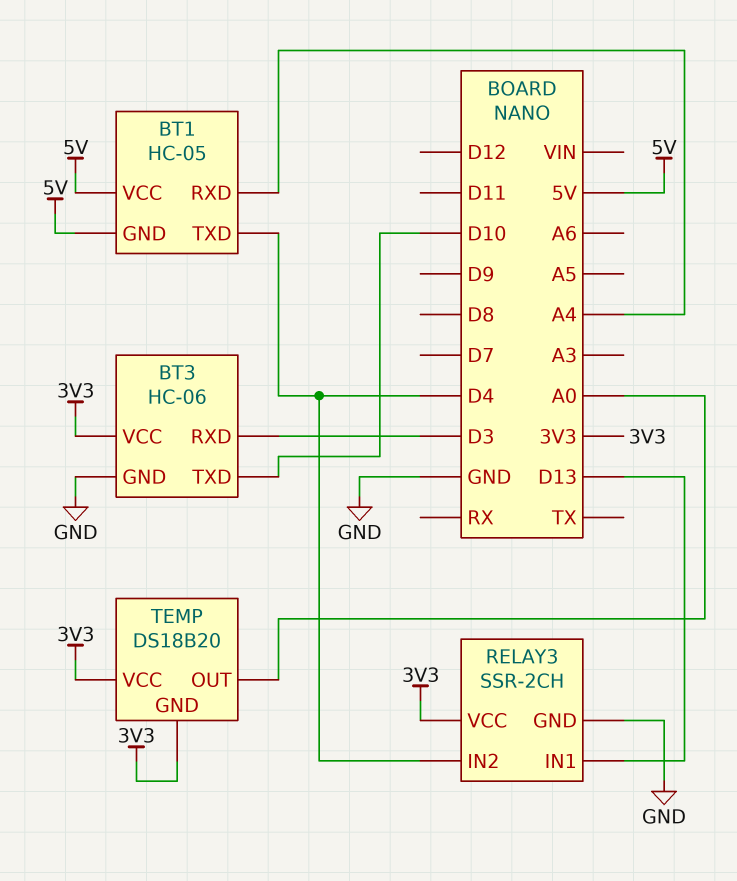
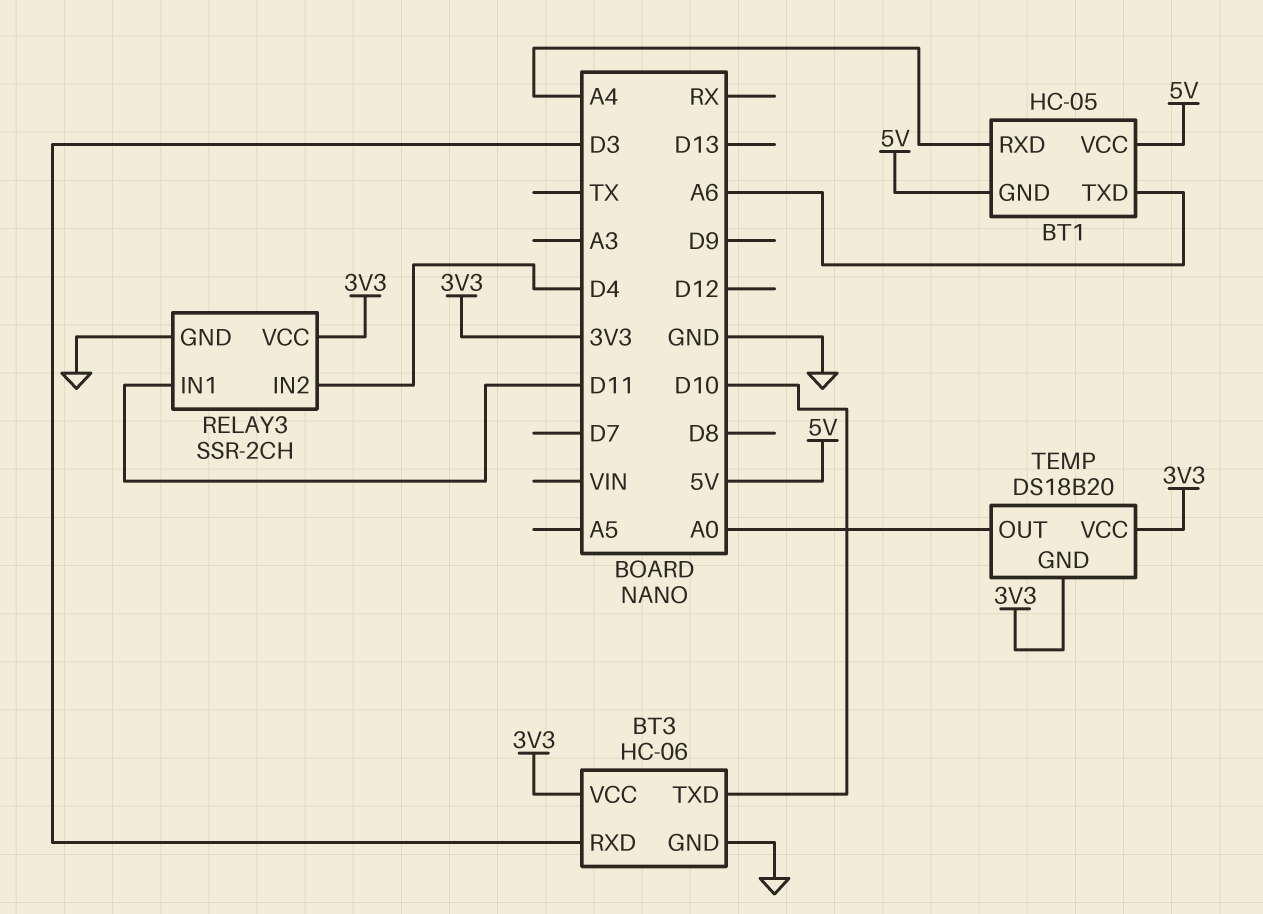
BT1 pin TXD: D4 -> A6
RELAY3 pin IN1: D13 -> D11

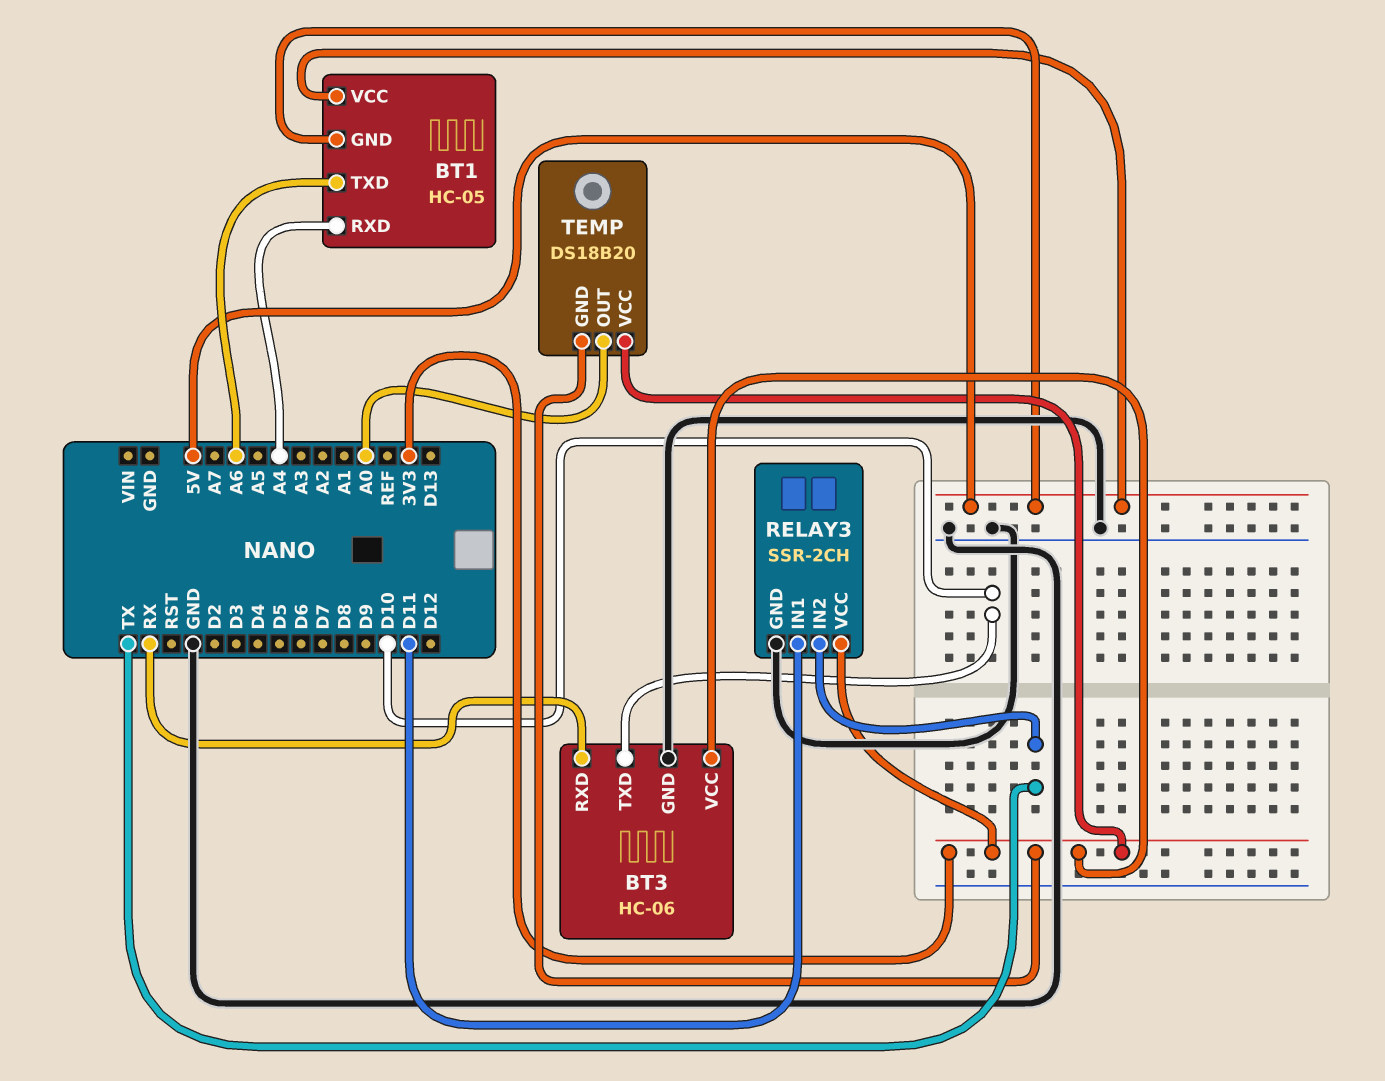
BT3 pin RXD: D3 -> RX
RELAY3 pin IN2: D4 -> TX

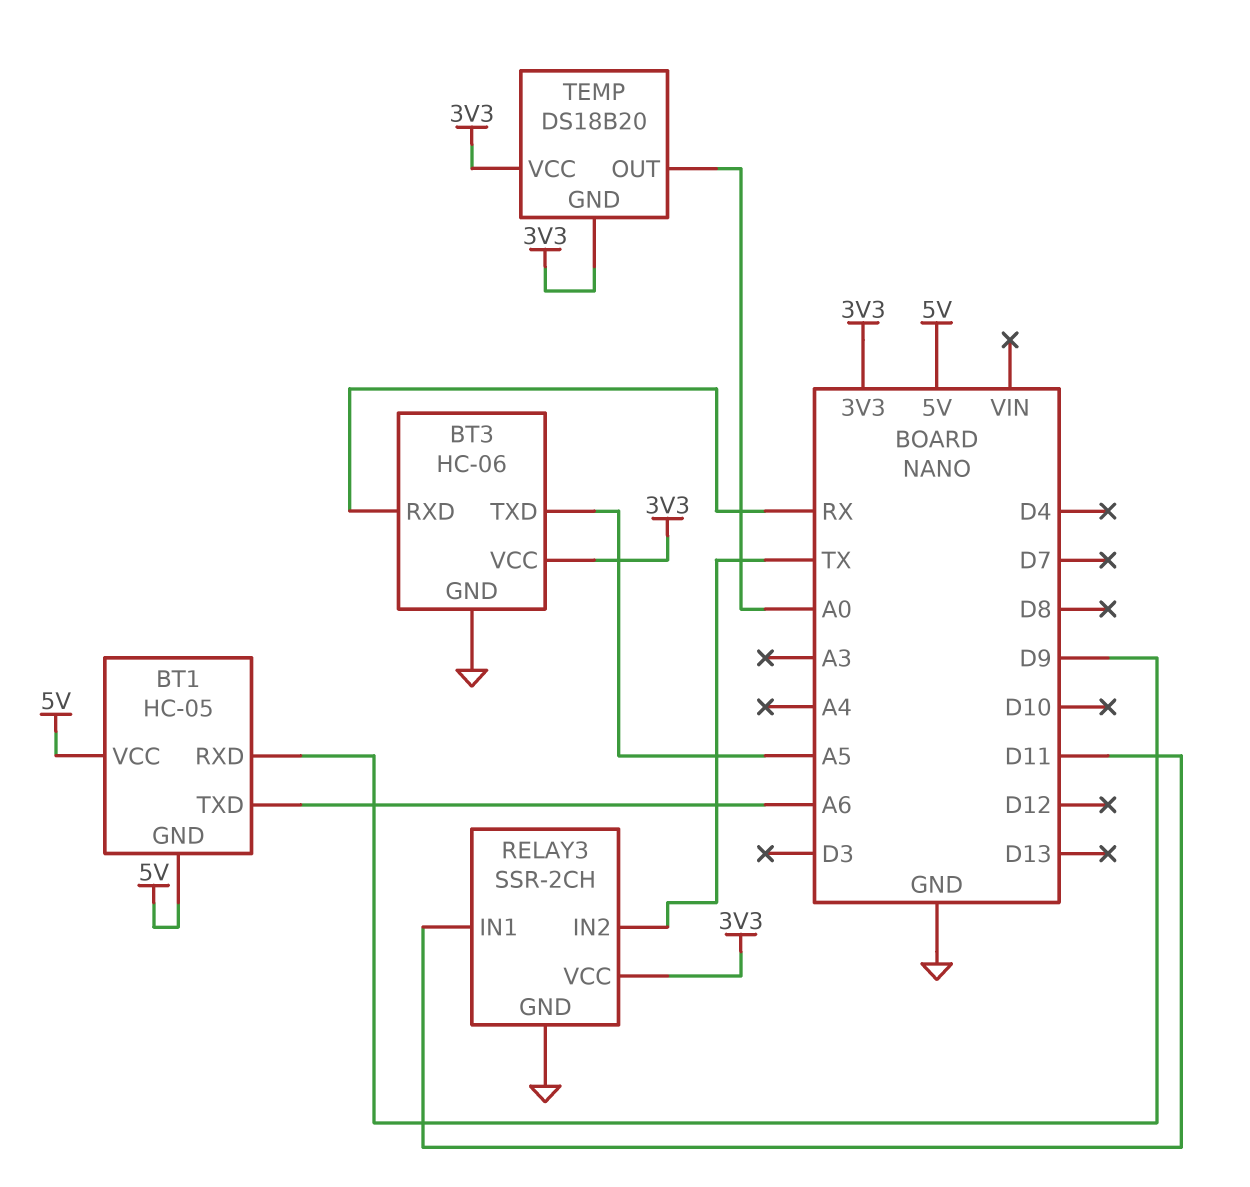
BT1 pin RXD: A4 -> D9
BT3 pin TXD: D10 -> A5

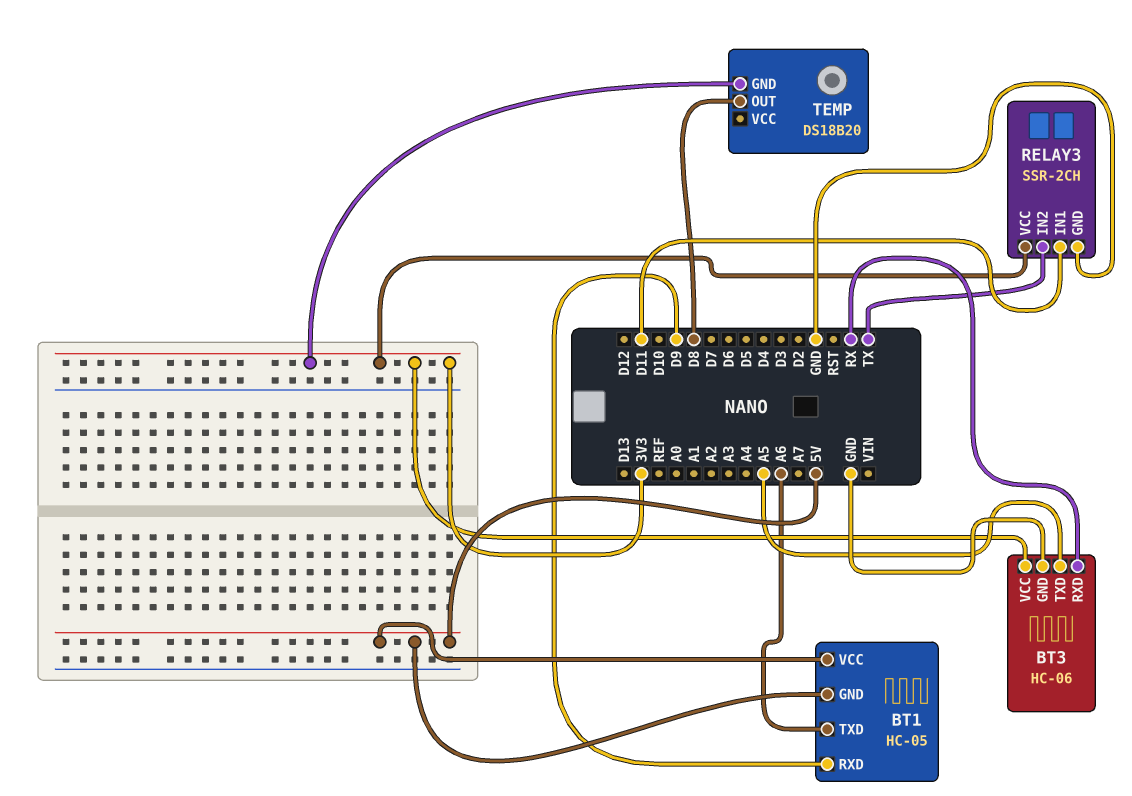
TEMP pin OUT: A0 -> D8
TEMP pin VCC: 3V3 -> none

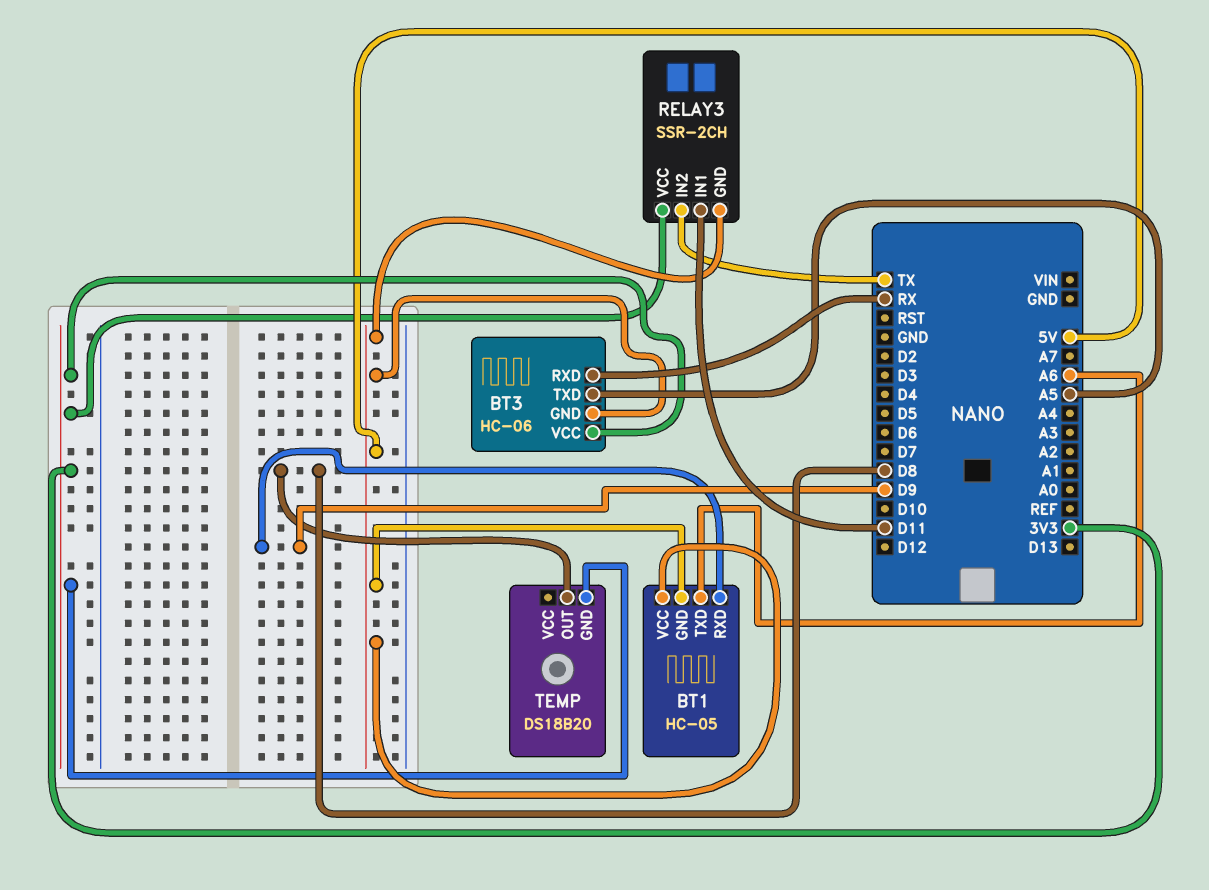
BT3 pin GND: GND -> 5V
RELAY3 pin GND: GND -> 5V

